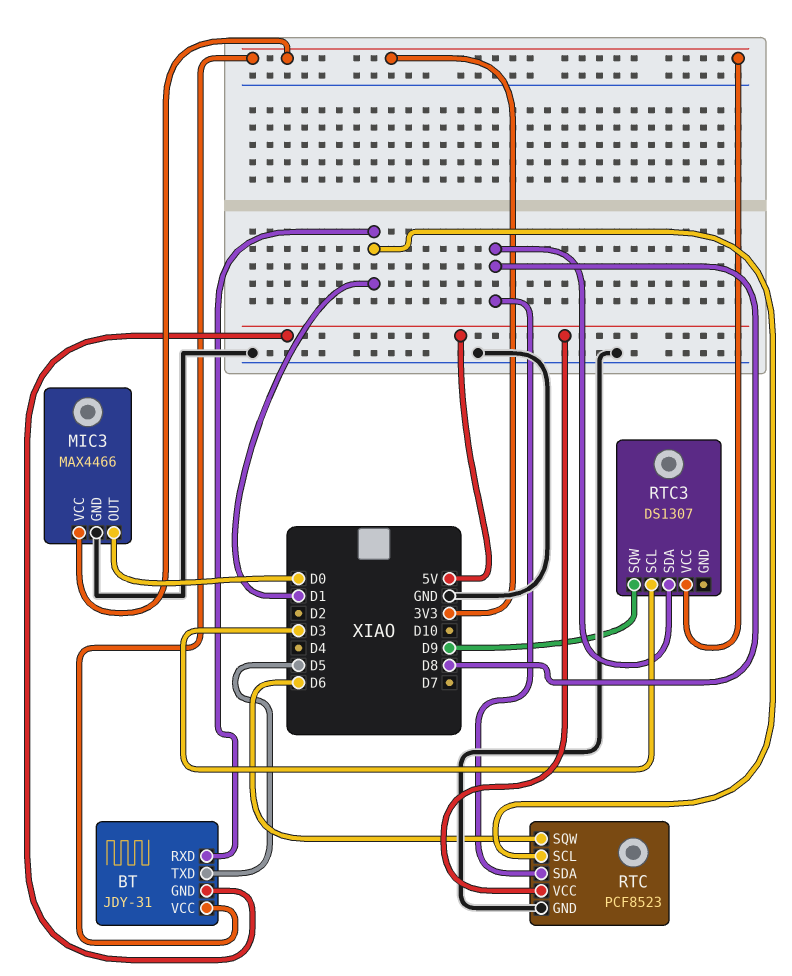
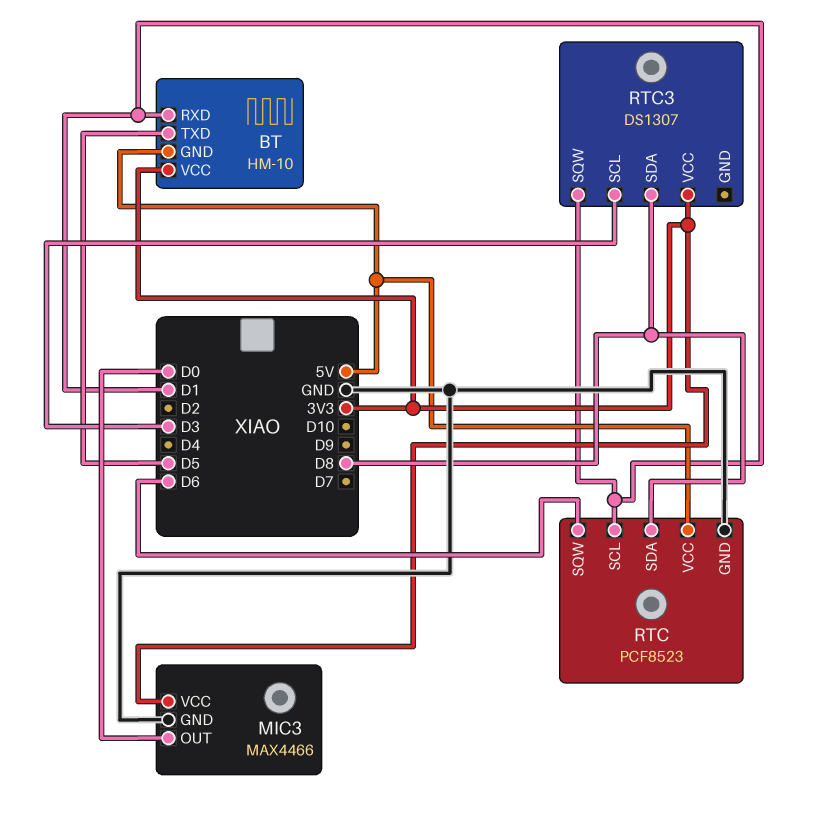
BT: JDY-31 -> HM-10
RTC3 pin SQW: D9 -> D1

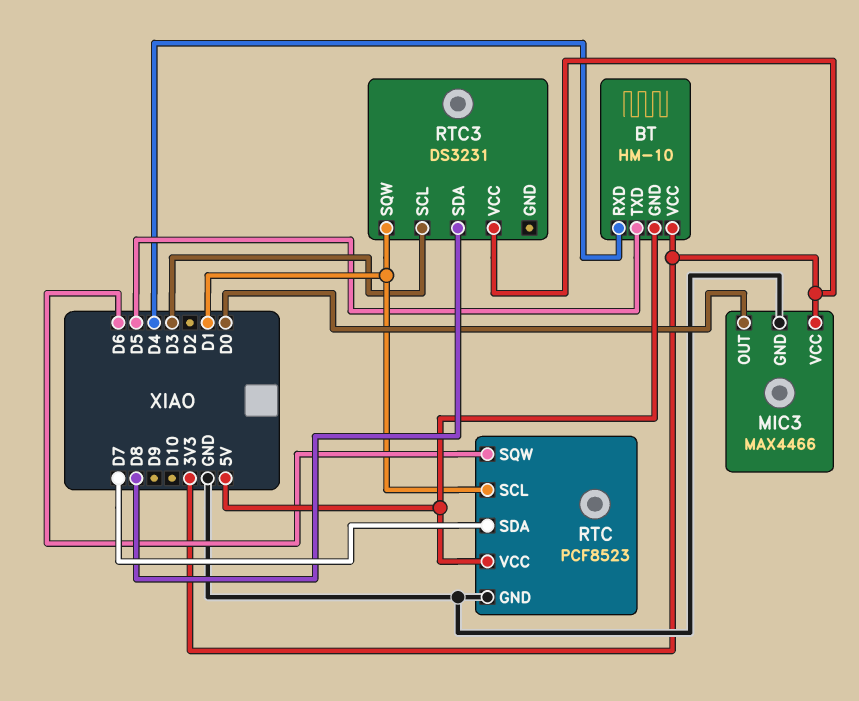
BT pin RXD: D1 -> D4
RTC pin SDA: D8 -> D7
RTC3: DS1307 -> DS3231

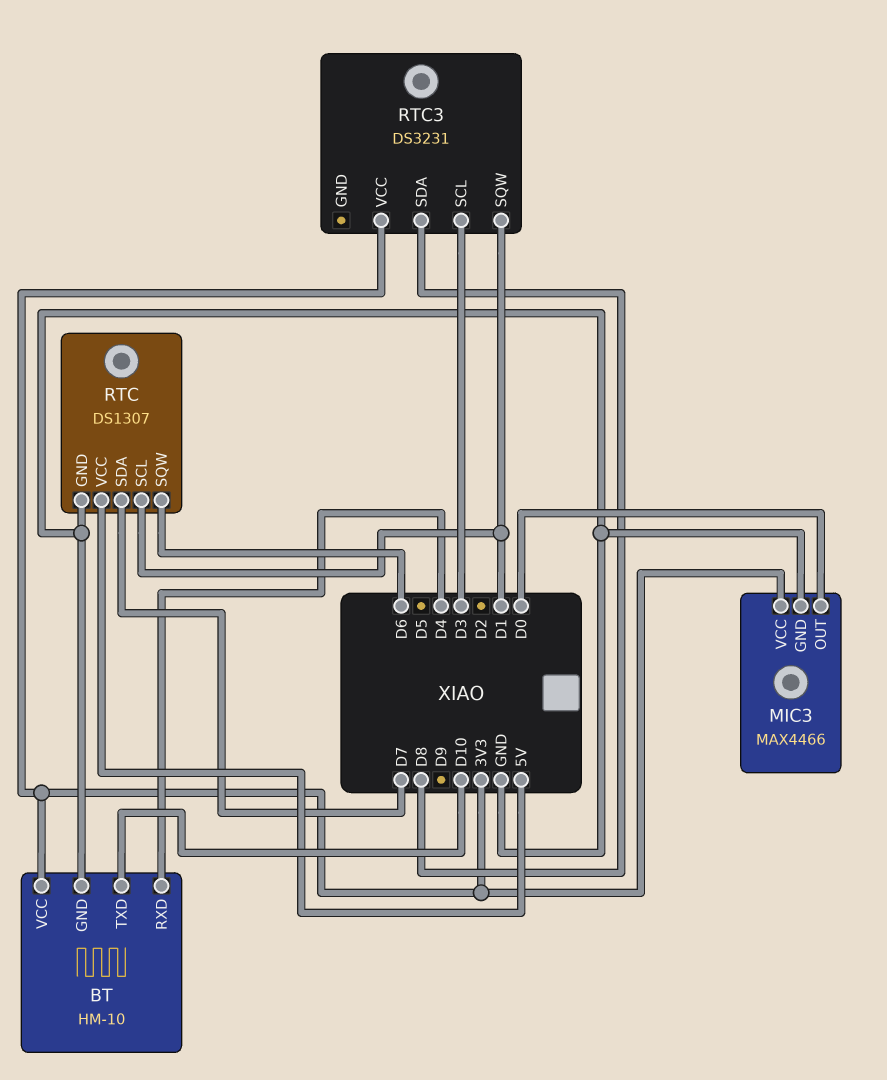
BT pin GND: 5V -> GND
BT pin TXD: D5 -> D10
RTC: PCF8523 -> DS1307

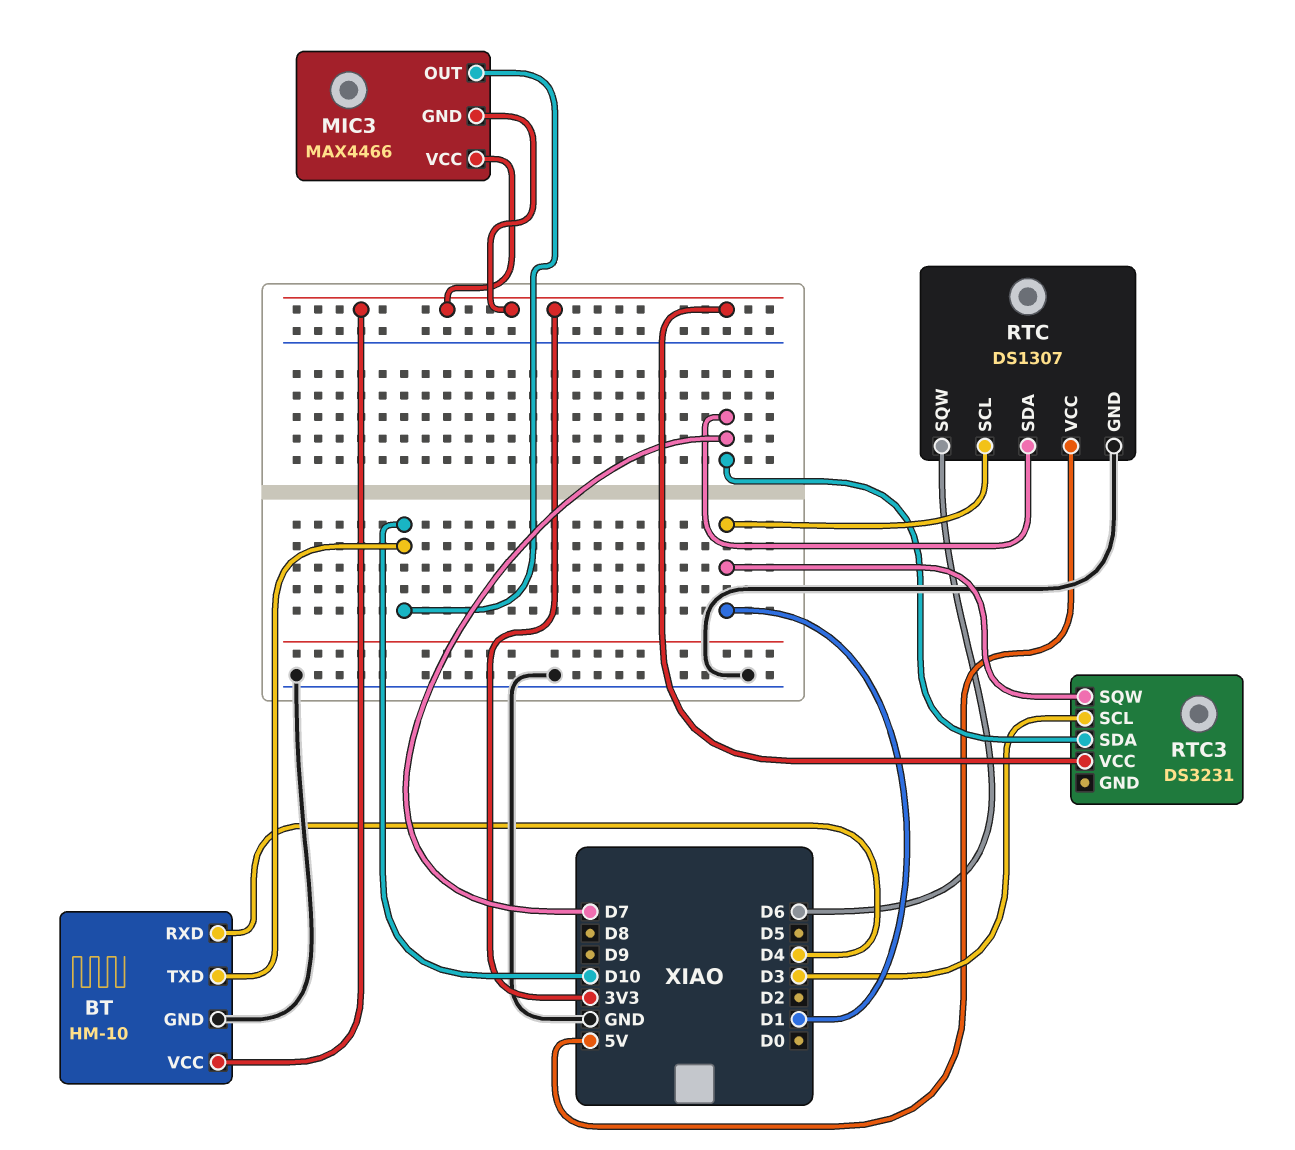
MIC3 pin GND: GND -> 3V3
MIC3 pin OUT: D0 -> D10
RTC3 pin SDA: D8 -> D7

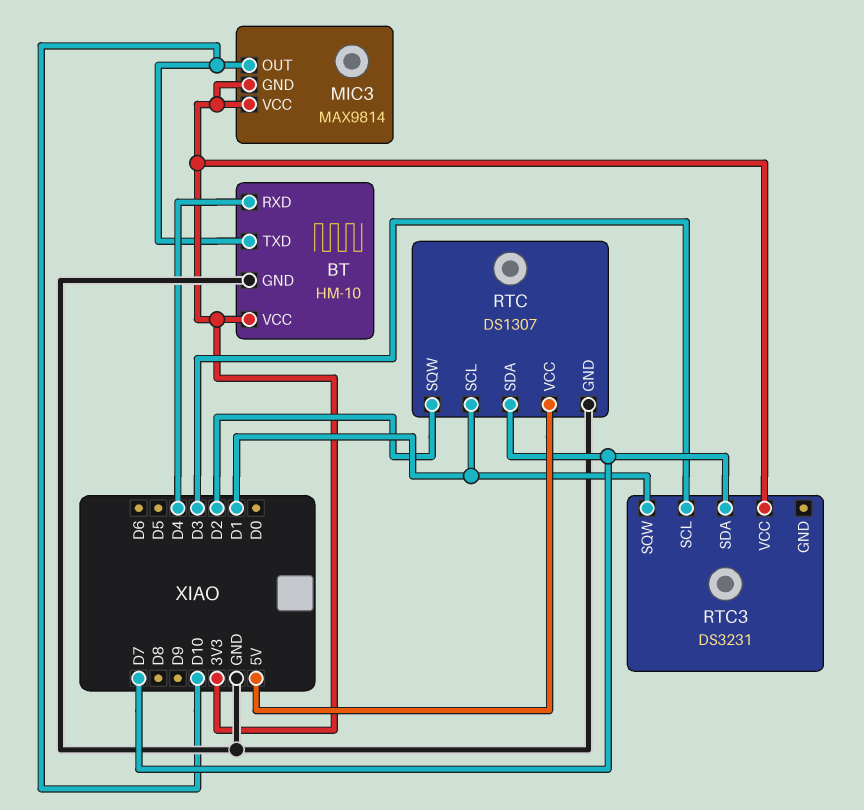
MIC3: MAX4466 -> MAX9814
RTC pin SQW: D6 -> D2

